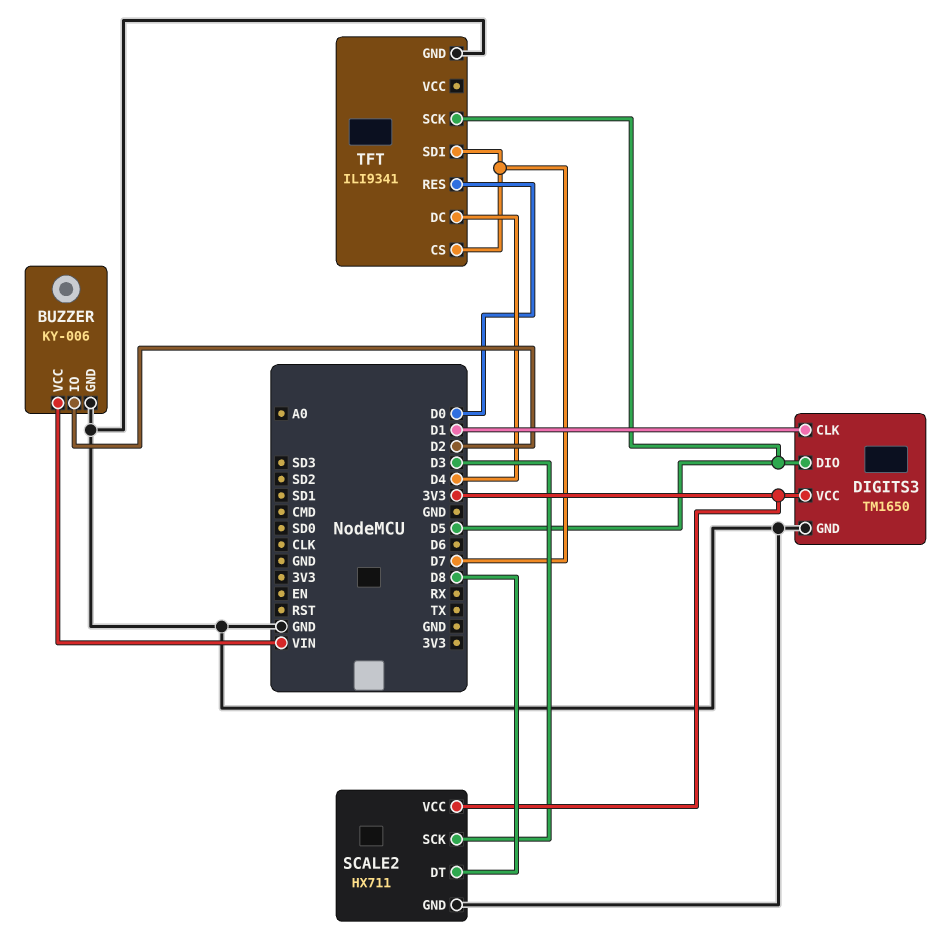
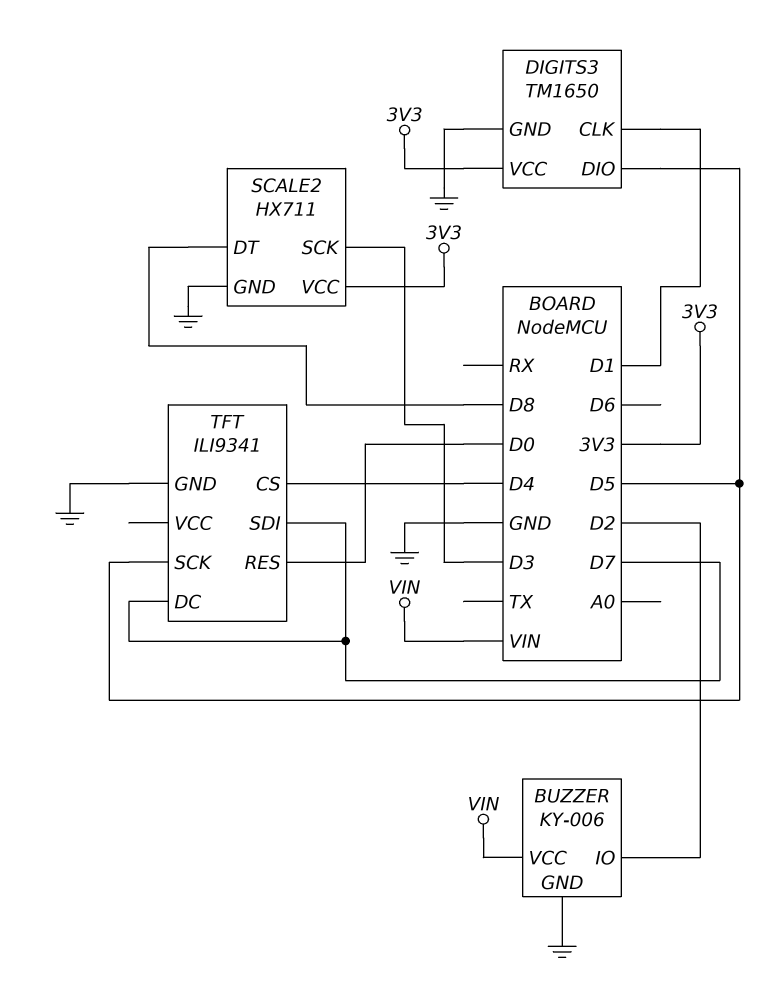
TFT pin CS: D7 -> D4
TFT pin DC: D4 -> D7

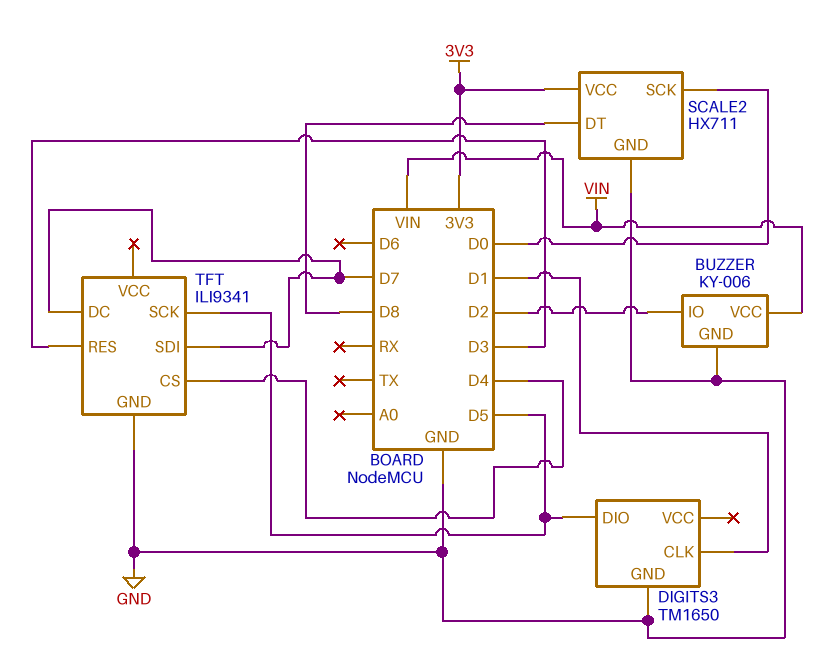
DIGITS3 pin VCC: 3V3 -> none
SCALE2 pin SCK: D3 -> D0
TFT pin RES: D0 -> D3

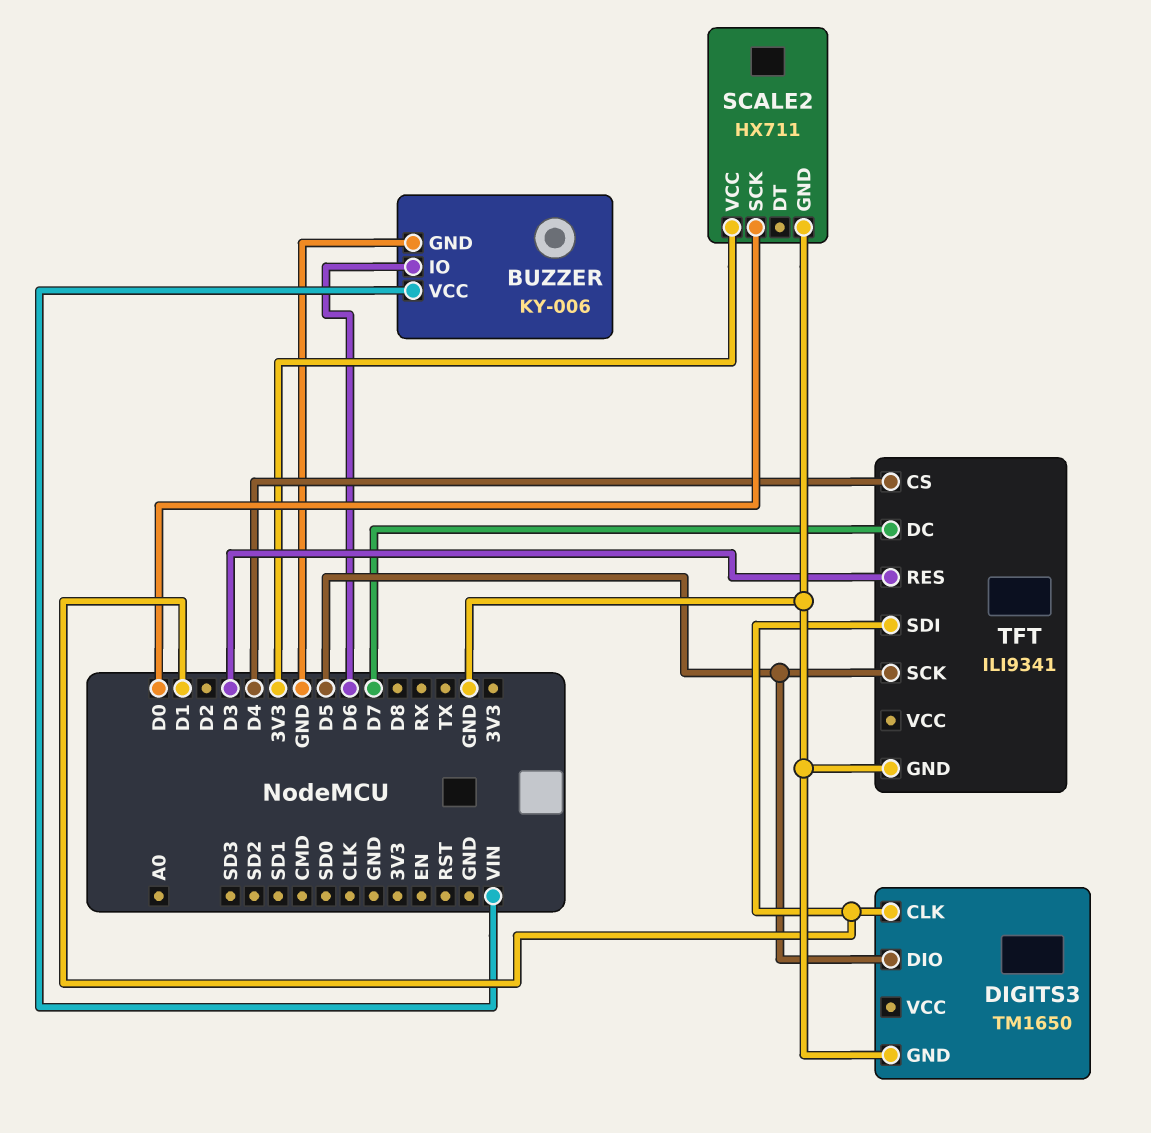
BUZZER pin IO: D2 -> D6
SCALE2 pin DT: D8 -> none
TFT pin SDI: D7 -> D1

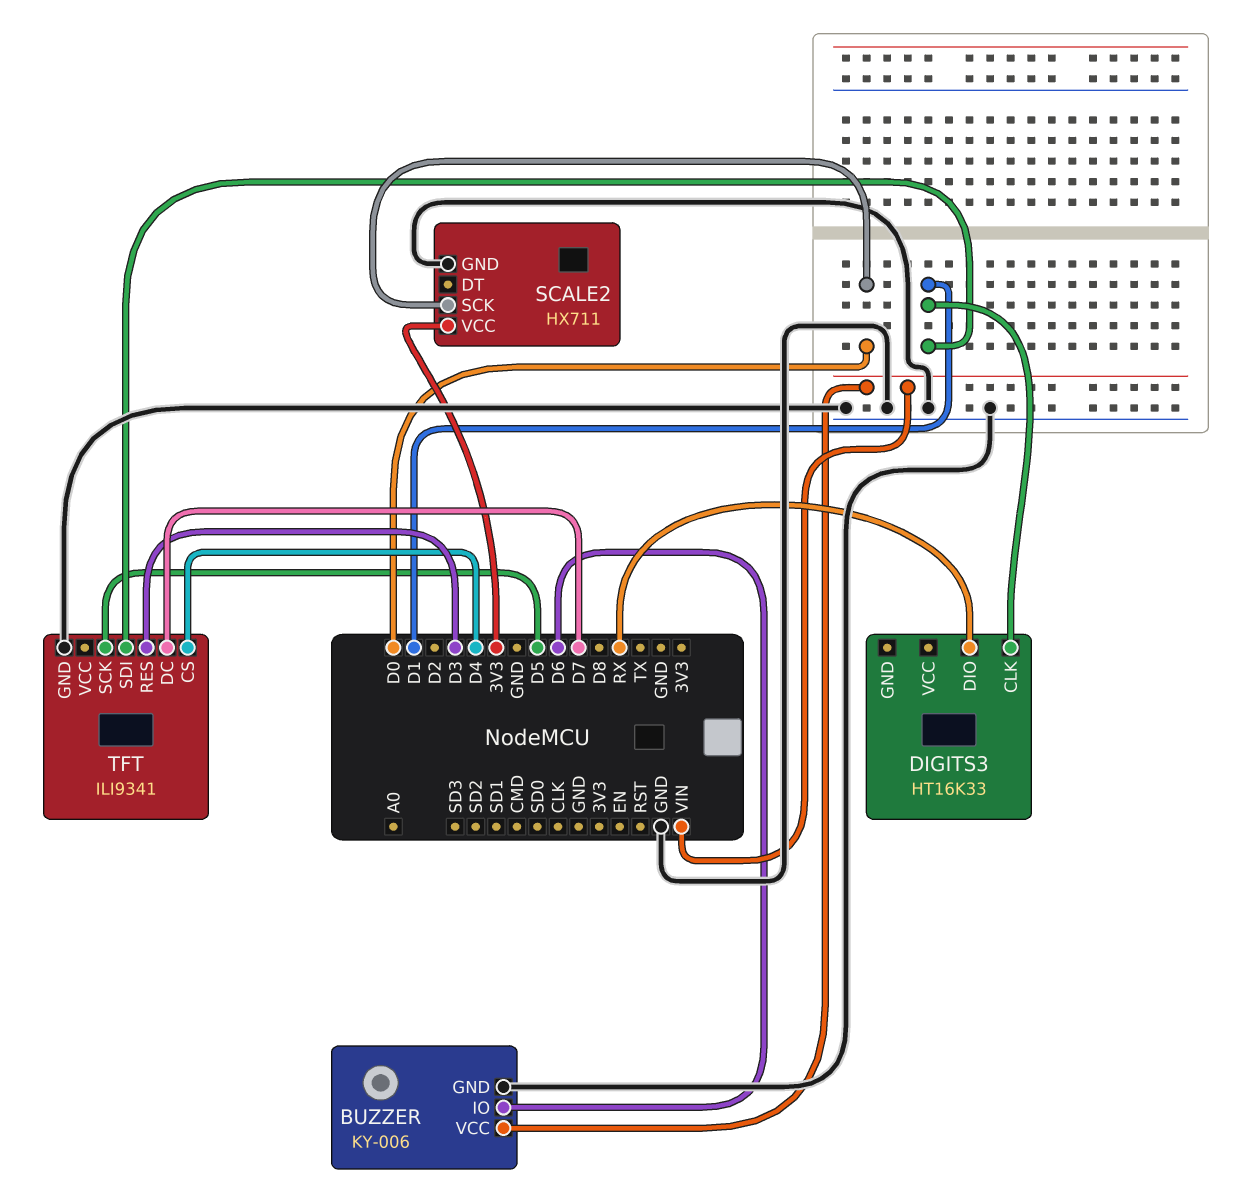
DIGITS3: TM1650 -> HT16K33
DIGITS3 pin DIO: D5 -> RX
DIGITS3 pin GND: GND -> none

